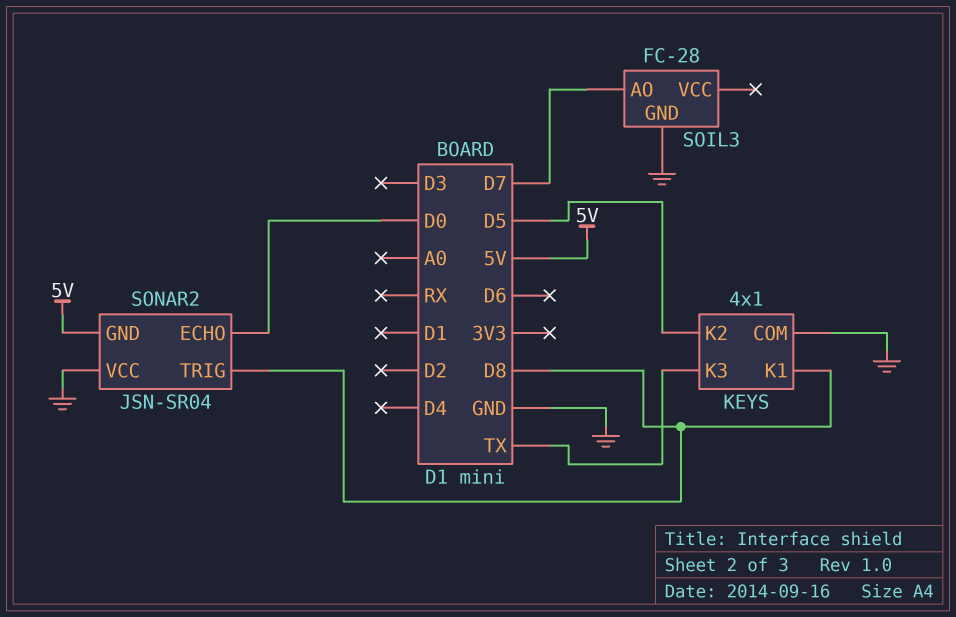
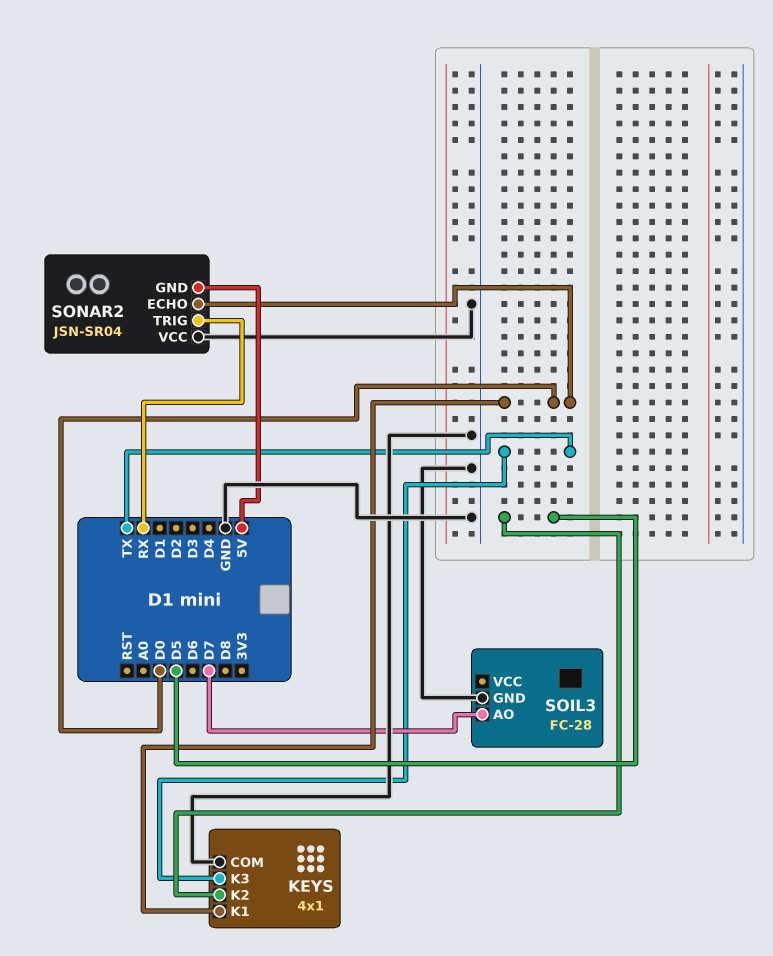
KEYS pin K1: D8 -> D0
SONAR2 pin TRIG: D8 -> RX

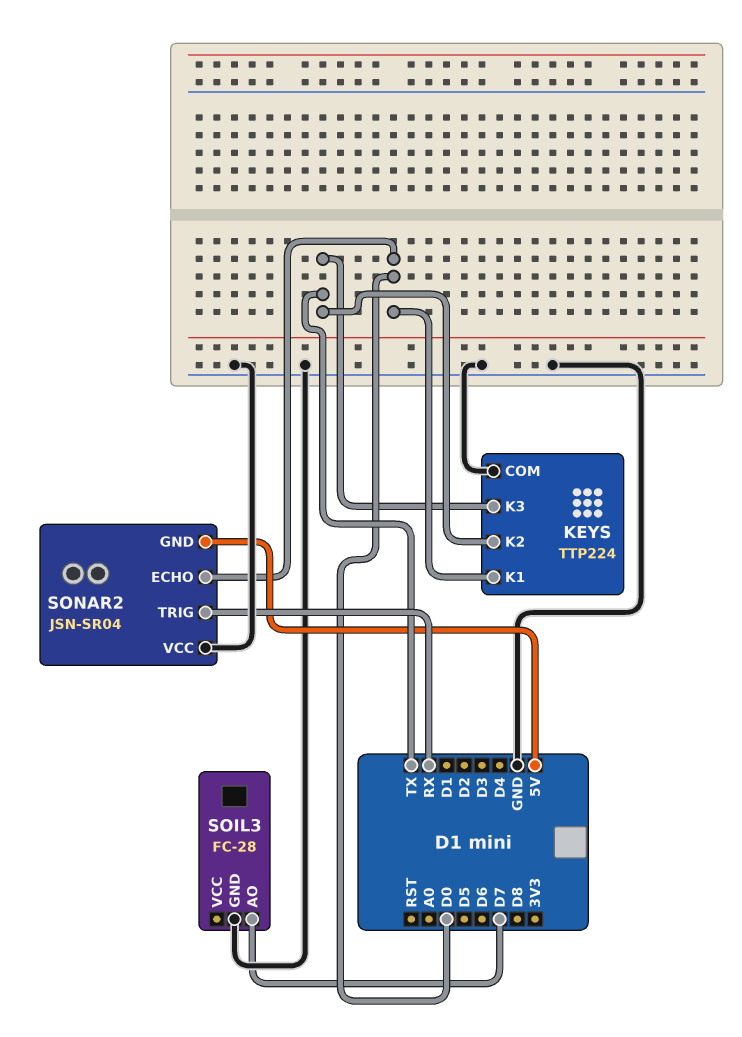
KEYS: 4x1 -> TTP224
KEYS pin K2: D5 -> TX

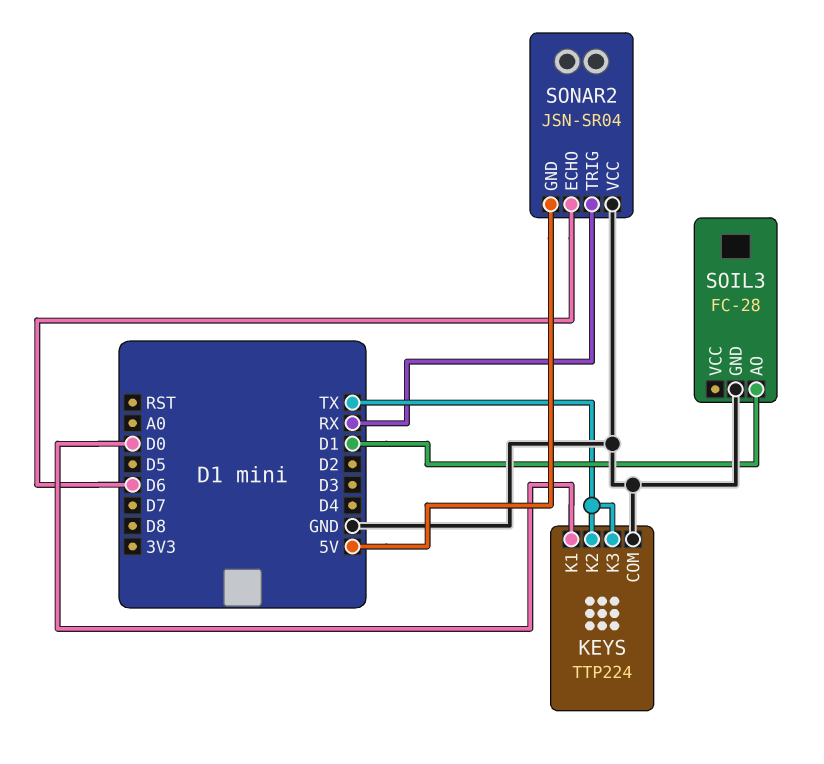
SOIL3 pin AO: D7 -> D1
SONAR2 pin ECHO: D0 -> D6

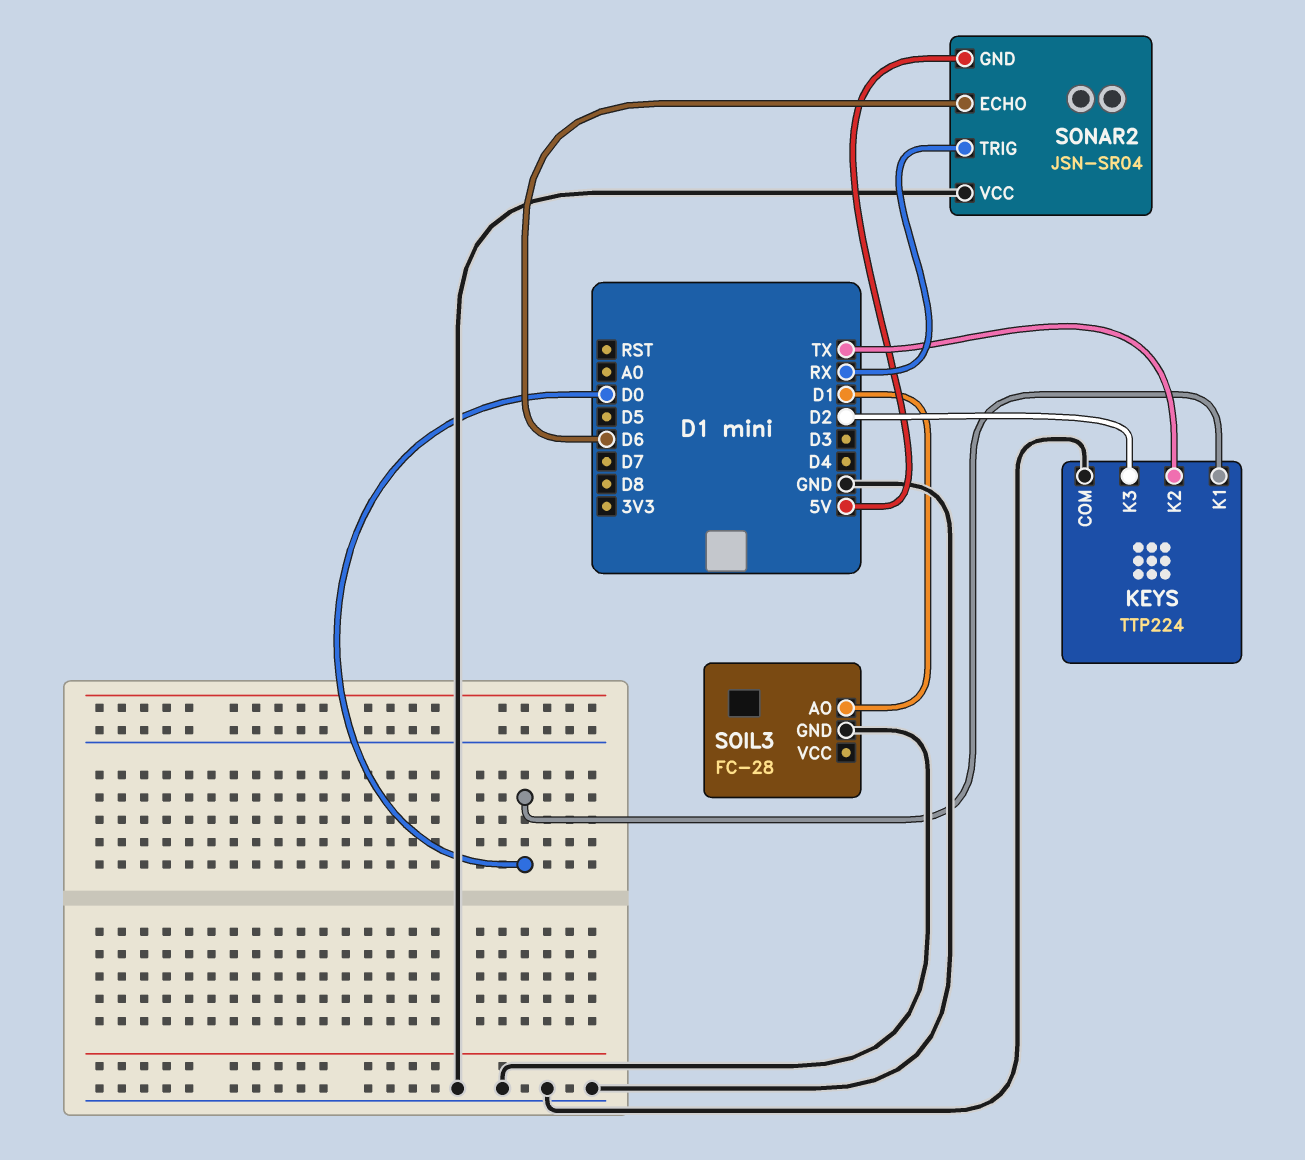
KEYS pin K3: TX -> D2

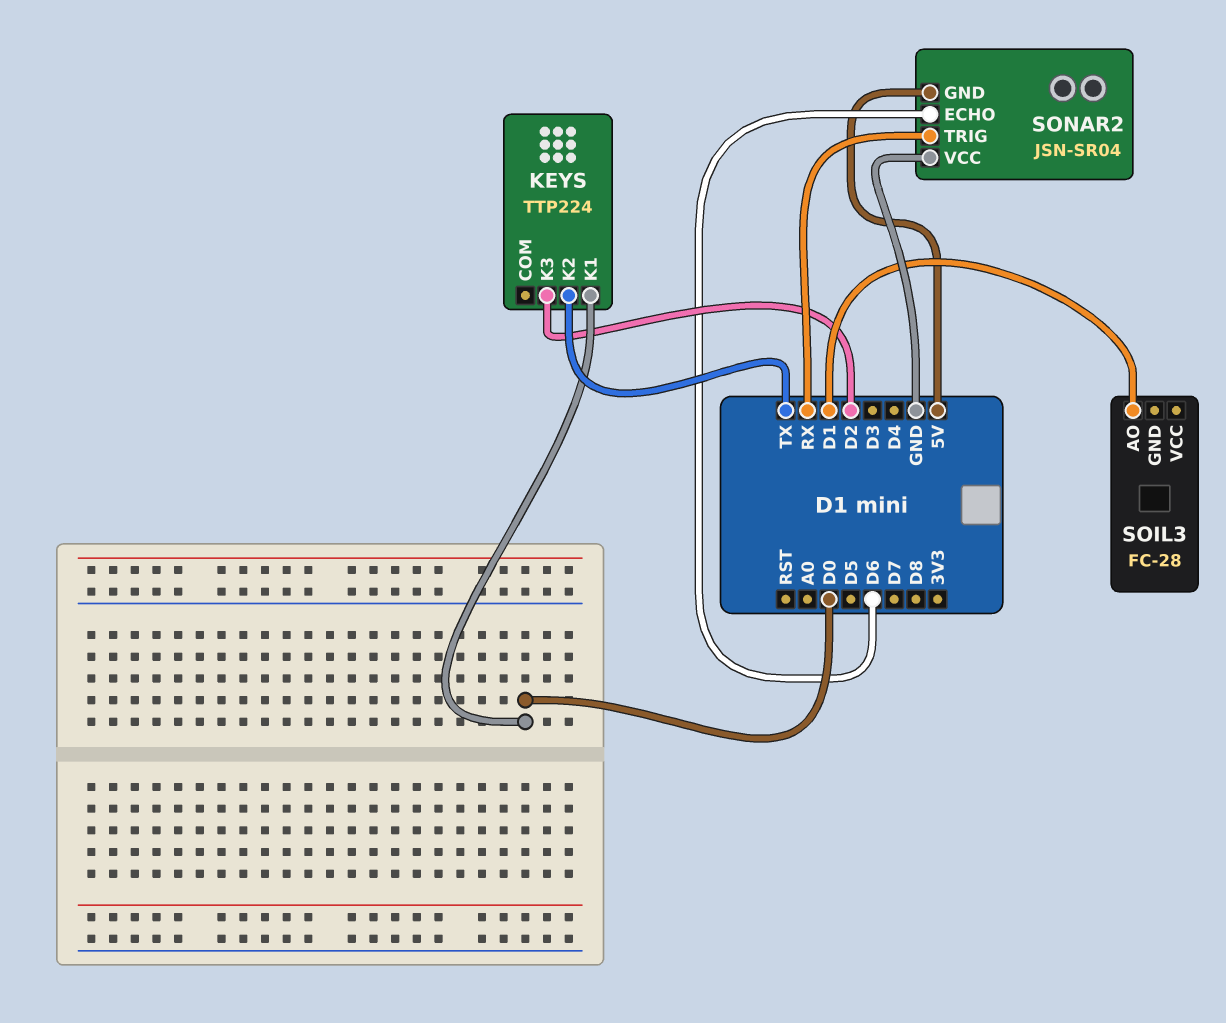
KEYS pin COM: GND -> none
SOIL3 pin GND: GND -> none

